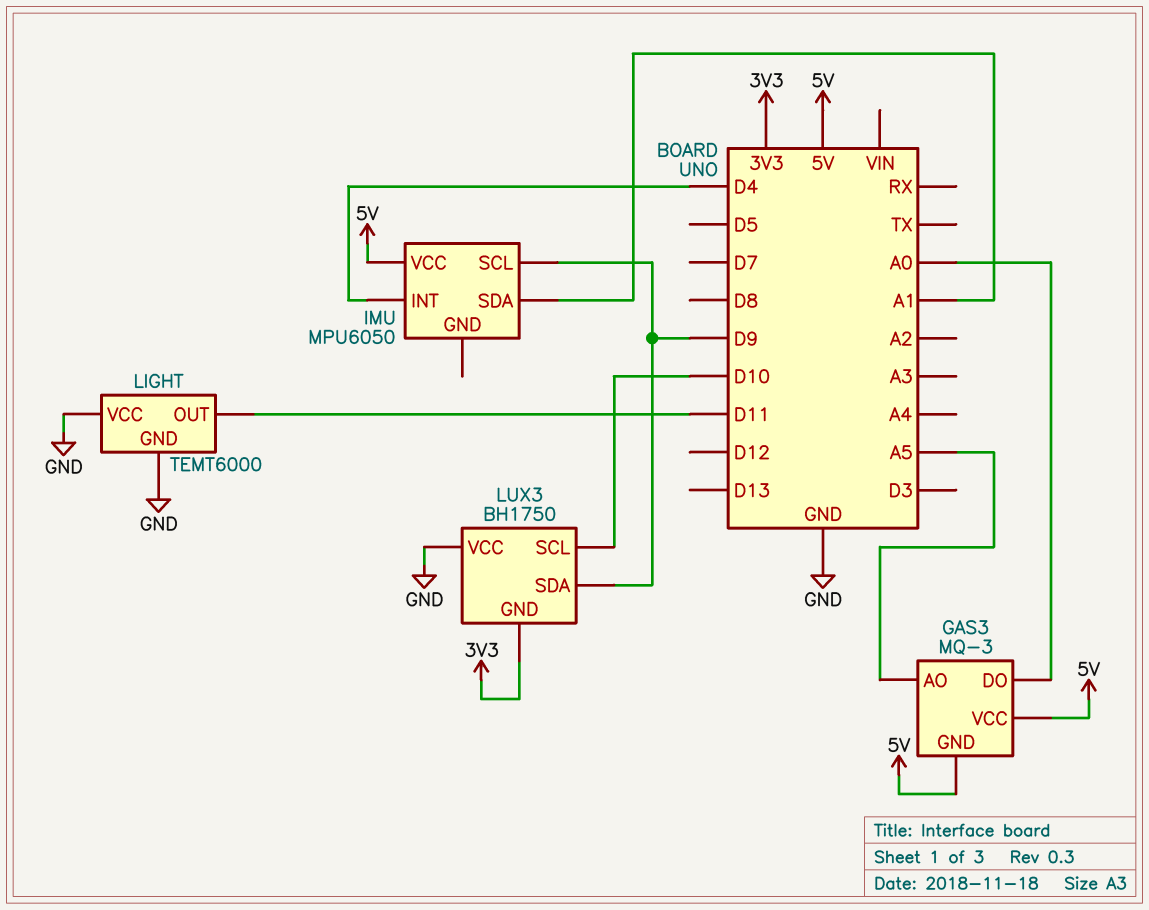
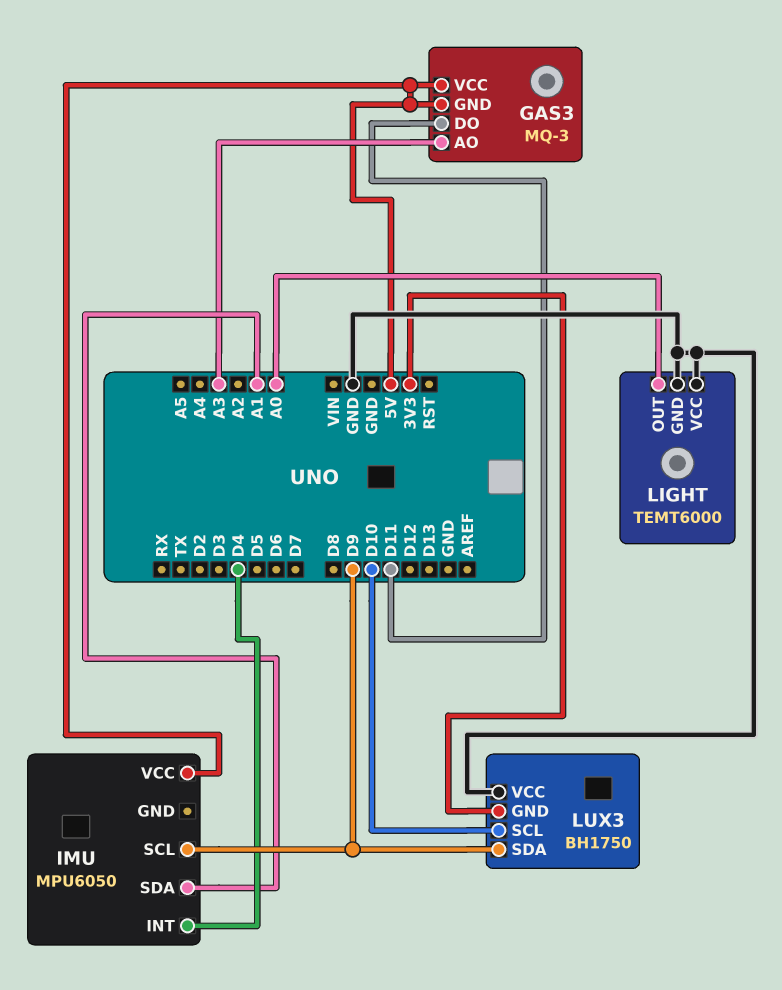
GAS3 pin AO: A5 -> A3
GAS3 pin DO: A0 -> D11
LIGHT pin OUT: D11 -> A0

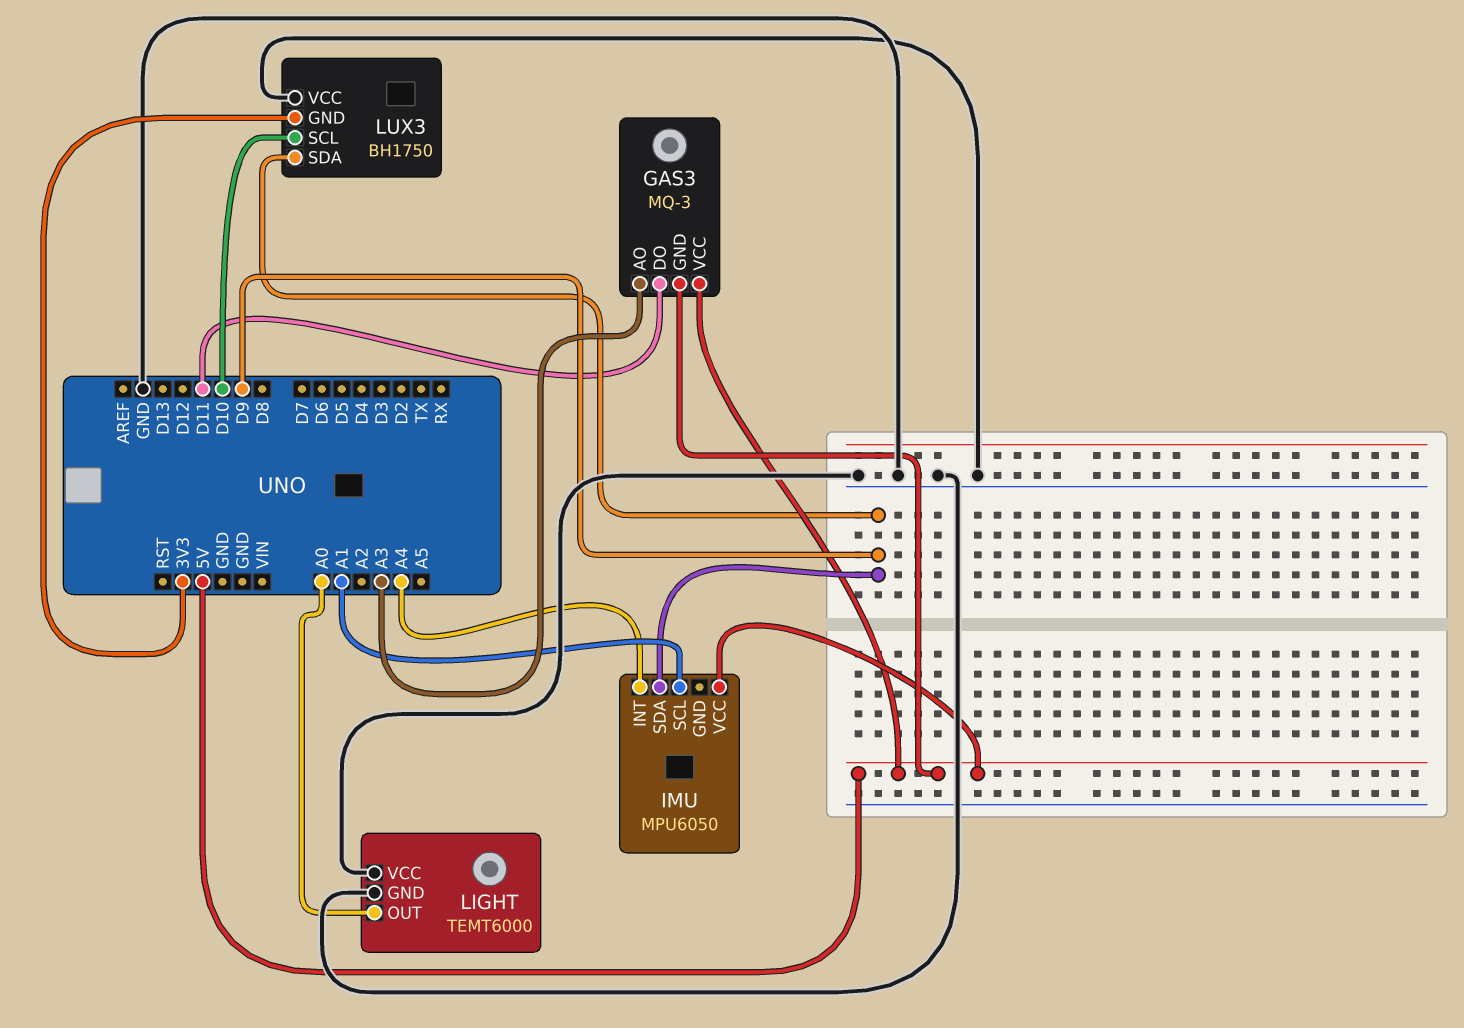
IMU pin INT: D4 -> A4
IMU pin SCL: D9 -> A1
IMU pin SDA: A1 -> D9

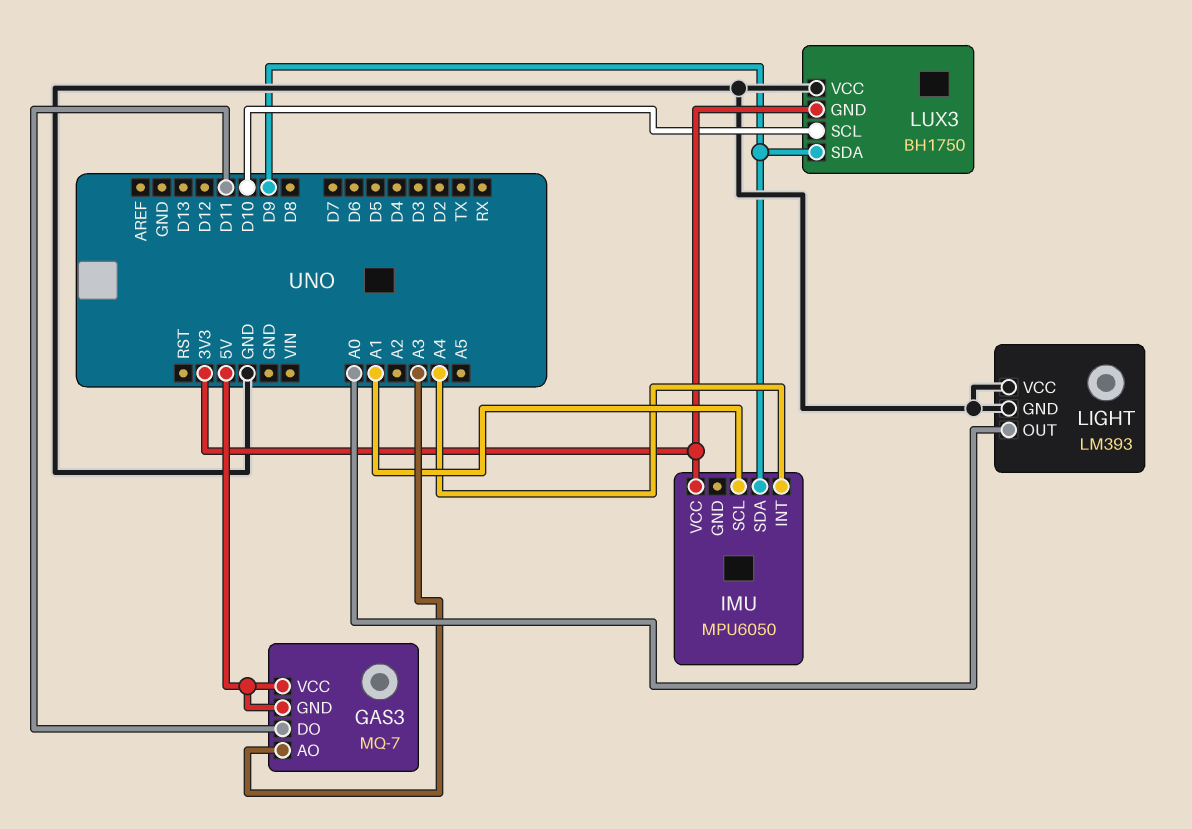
GAS3: MQ-3 -> MQ-7
IMU pin VCC: 5V -> 3V3
LIGHT: TEMT6000 -> LM393

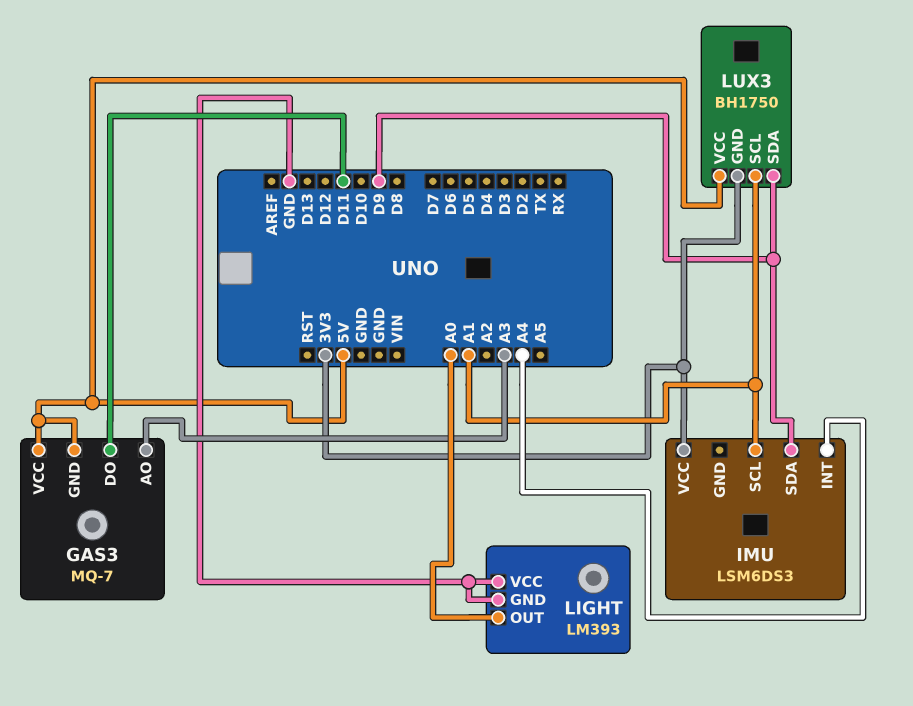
IMU: MPU6050 -> LSM6DS3
LUX3 pin SCL: D10 -> A1
LUX3 pin VCC: GND -> 5V

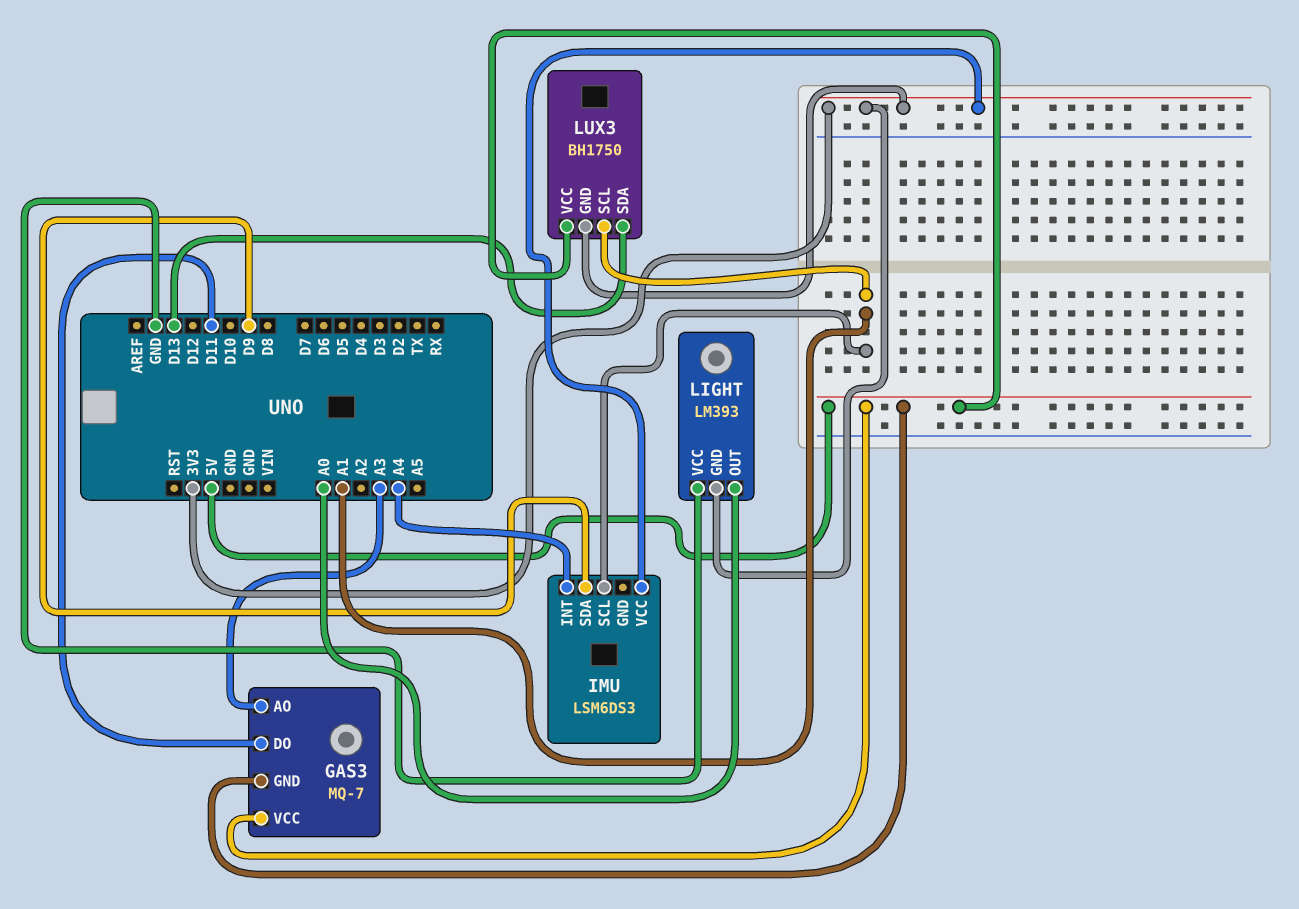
LIGHT pin GND: GND -> 3V3
LUX3 pin SDA: D9 -> D13

